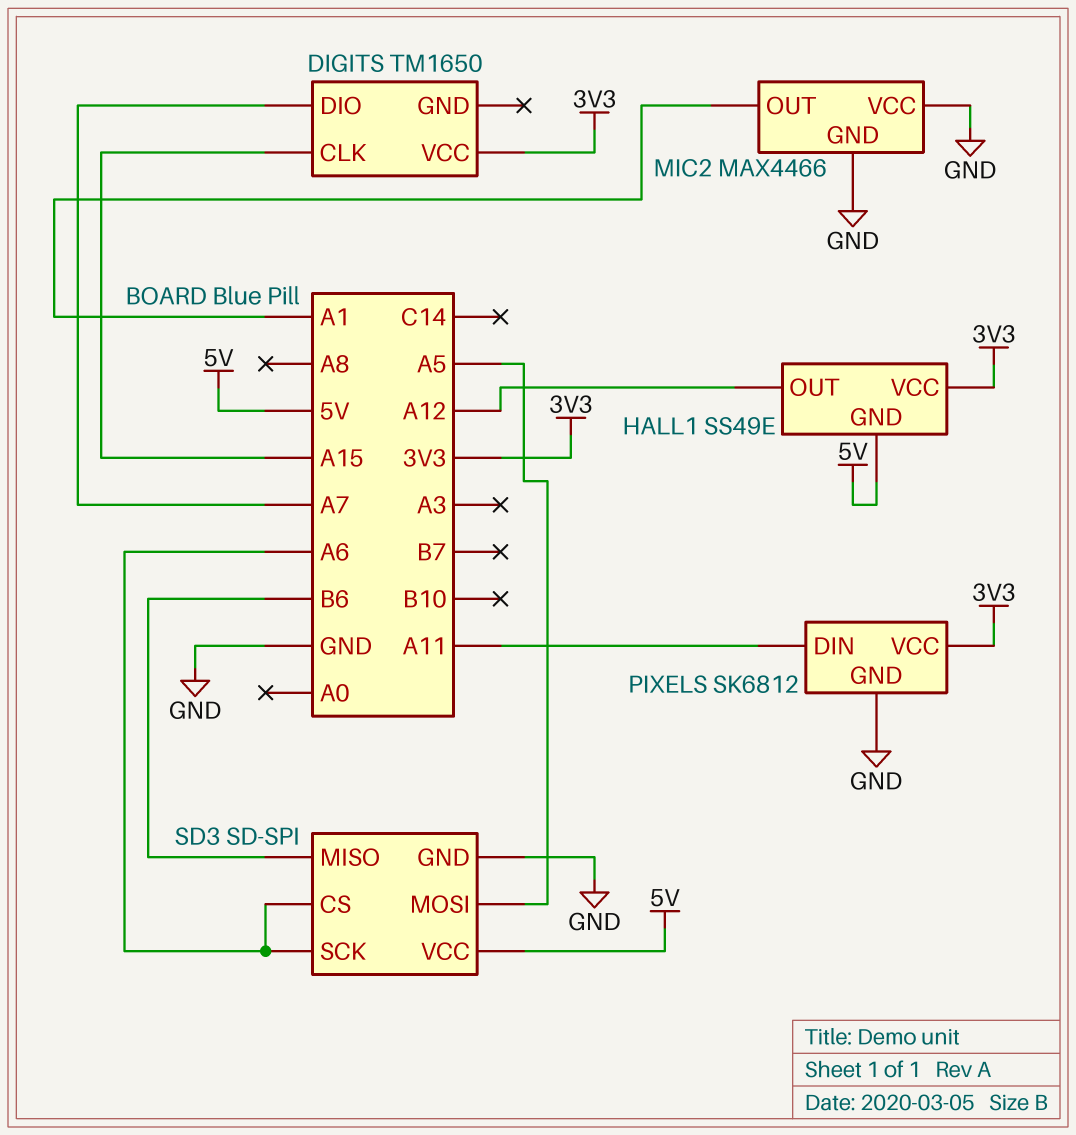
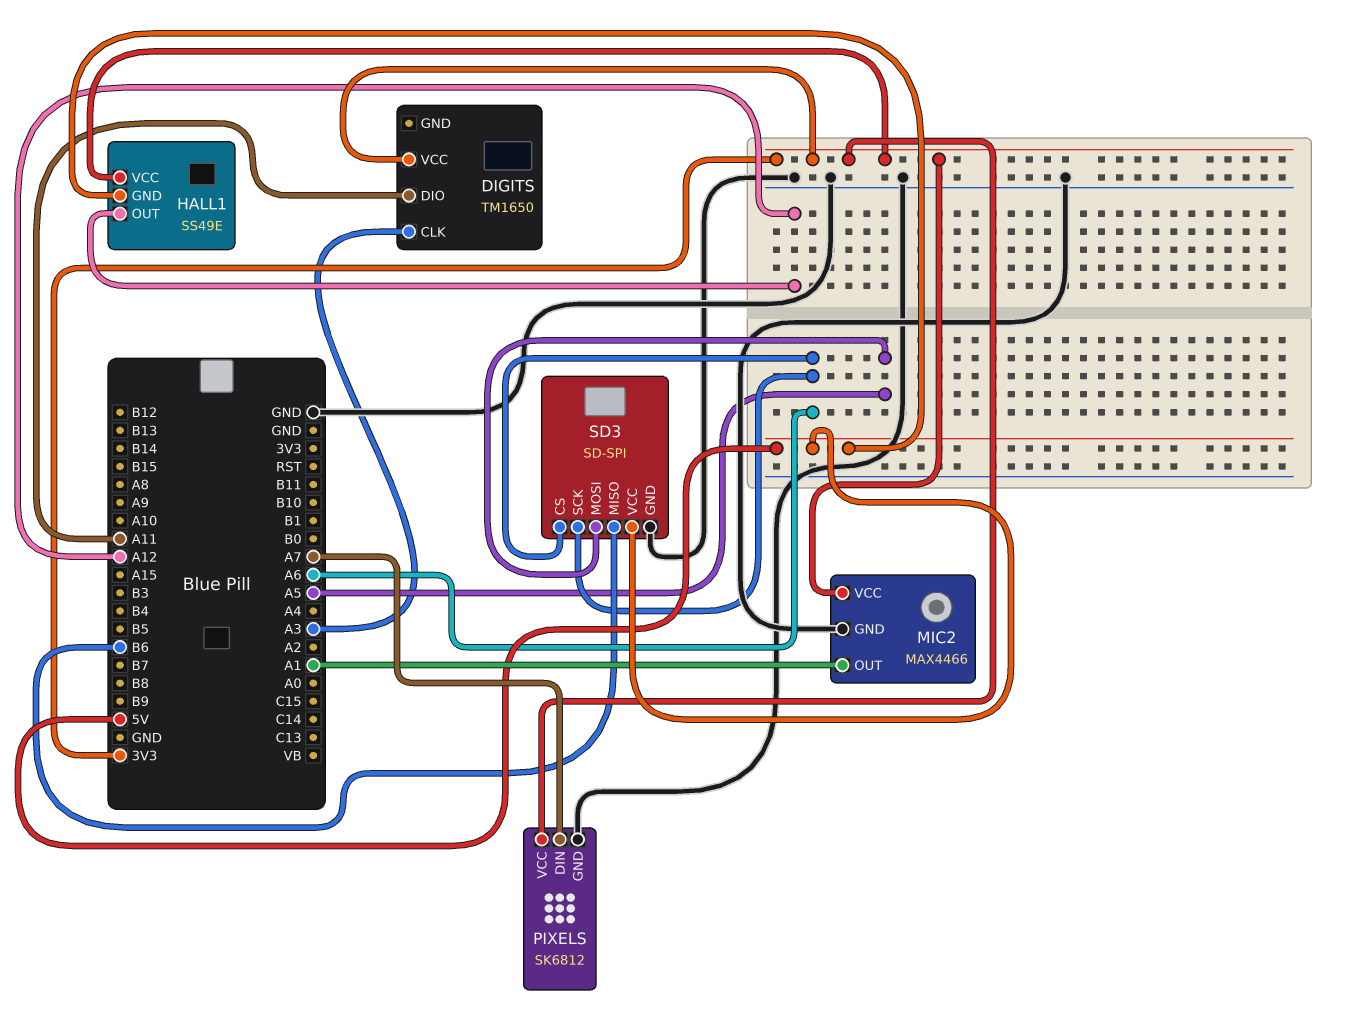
DIGITS pin CLK: A15 -> A3
DIGITS pin DIO: A7 -> A11
MIC2 pin VCC: GND -> 3V3
PIXELS pin DIN: A11 -> A7

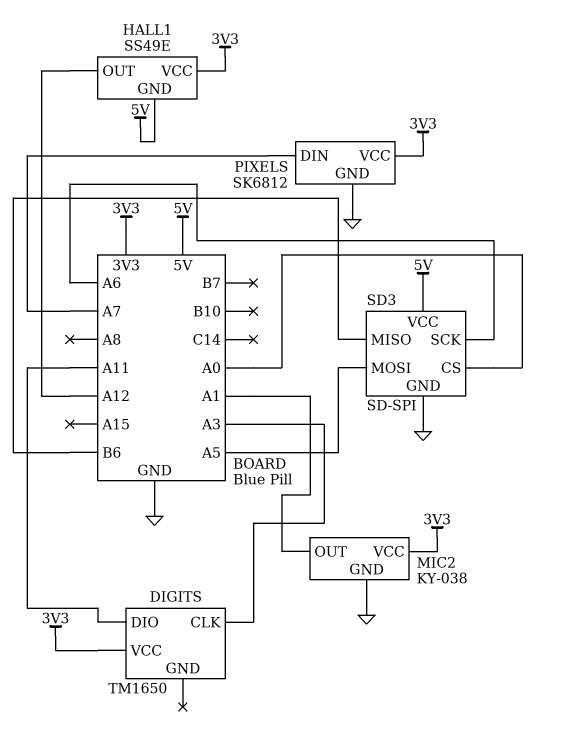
MIC2: MAX4466 -> KY-038
SD3 pin CS: A6 -> A0

